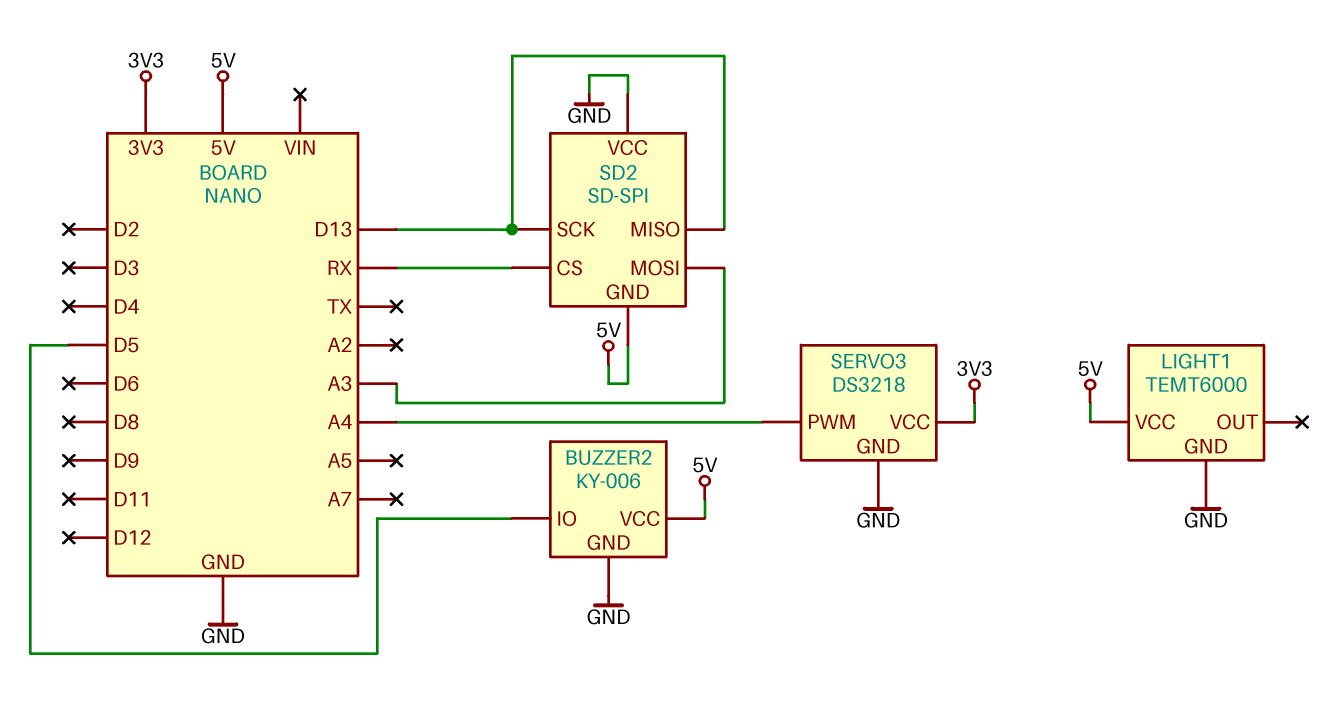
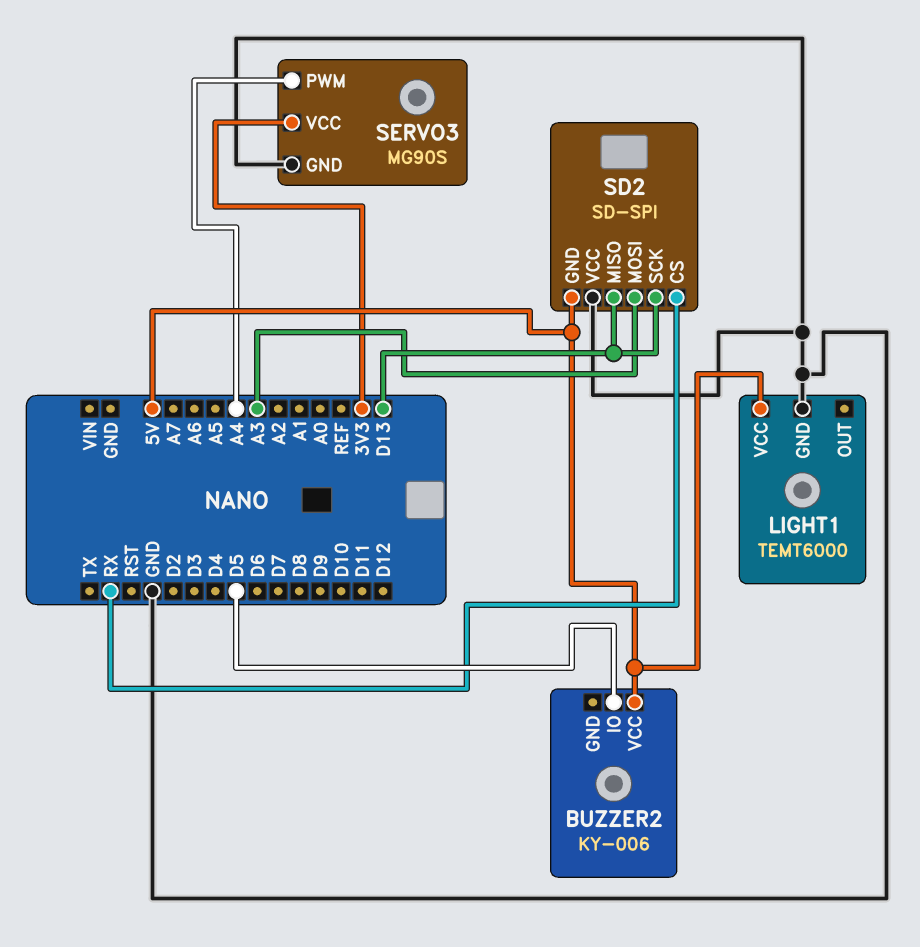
BUZZER2 pin GND: GND -> none
SERVO3: DS3218 -> MG90S

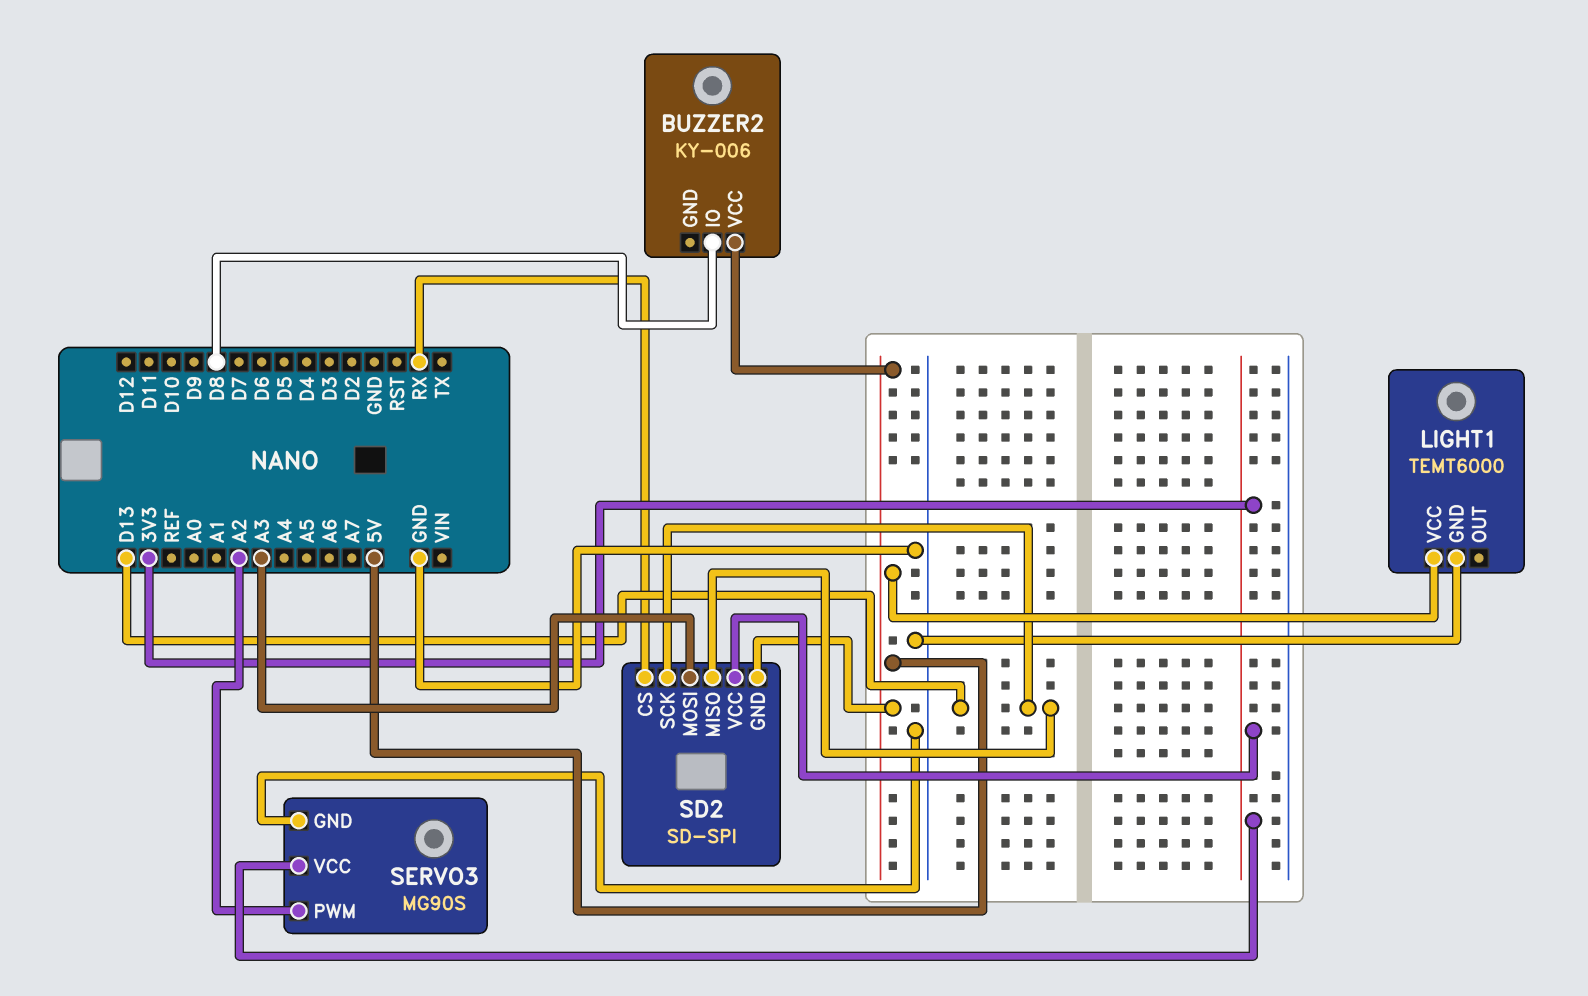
BUZZER2 pin IO: D5 -> D8
SD2 pin VCC: GND -> 3V3
SERVO3 pin PWM: A4 -> A2

